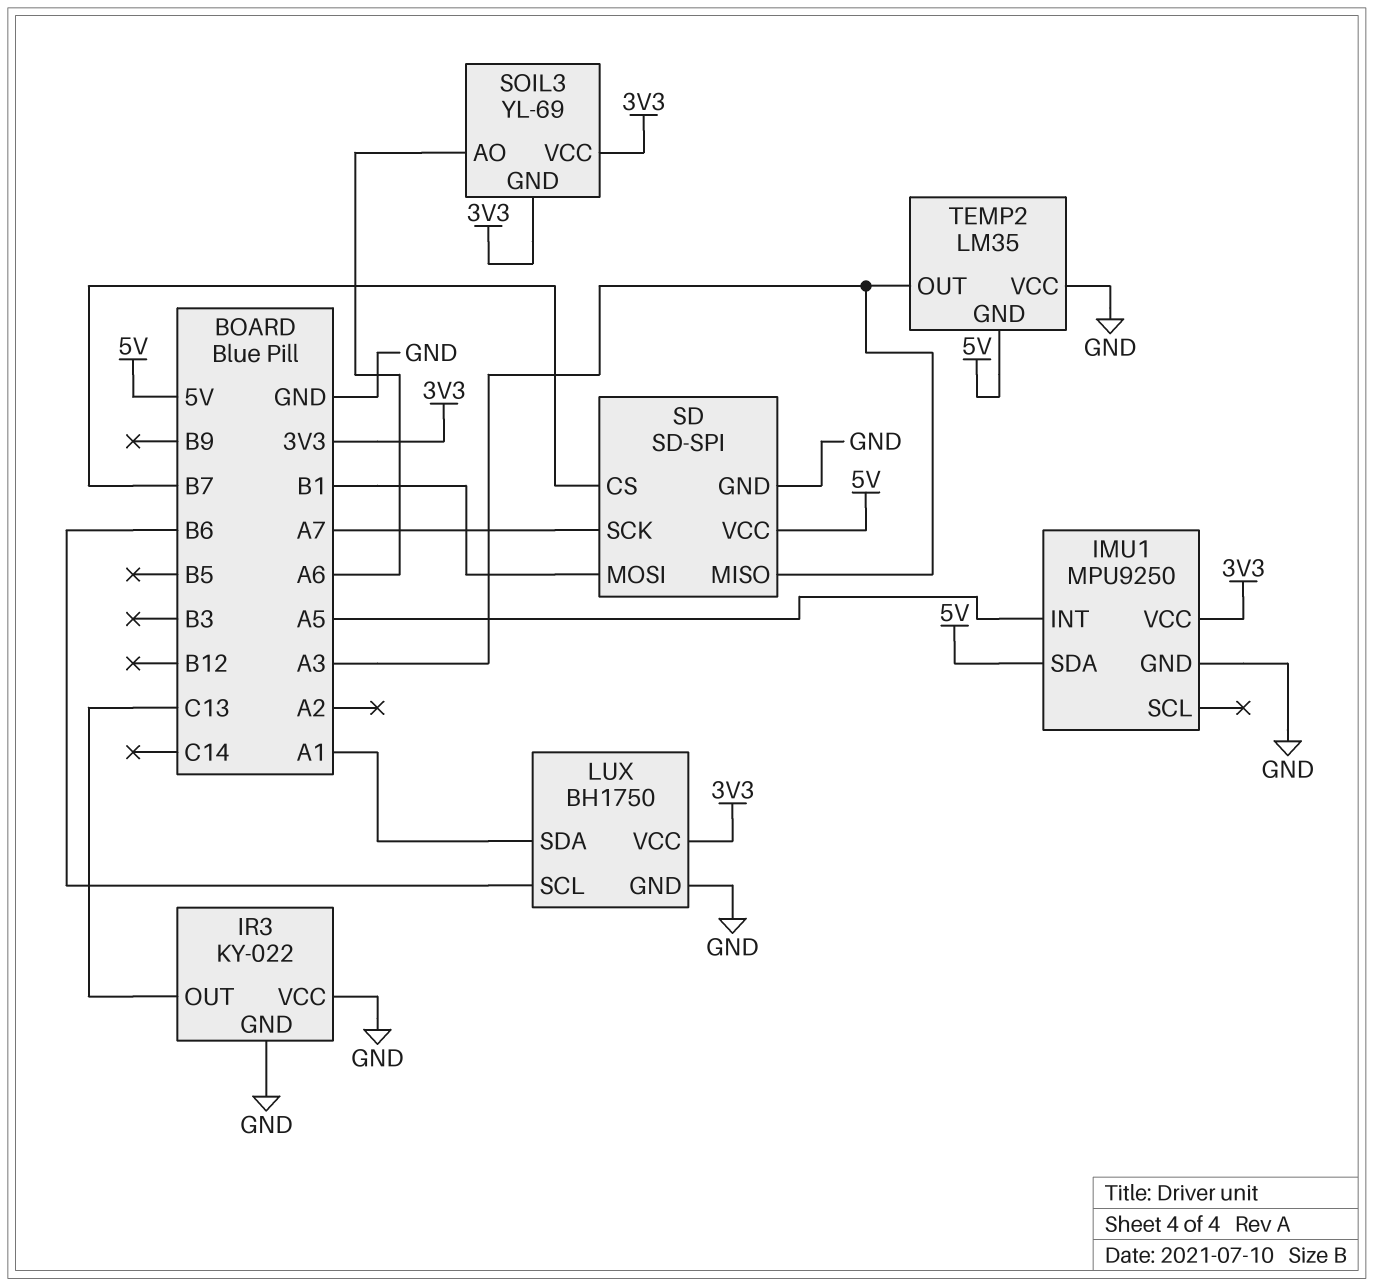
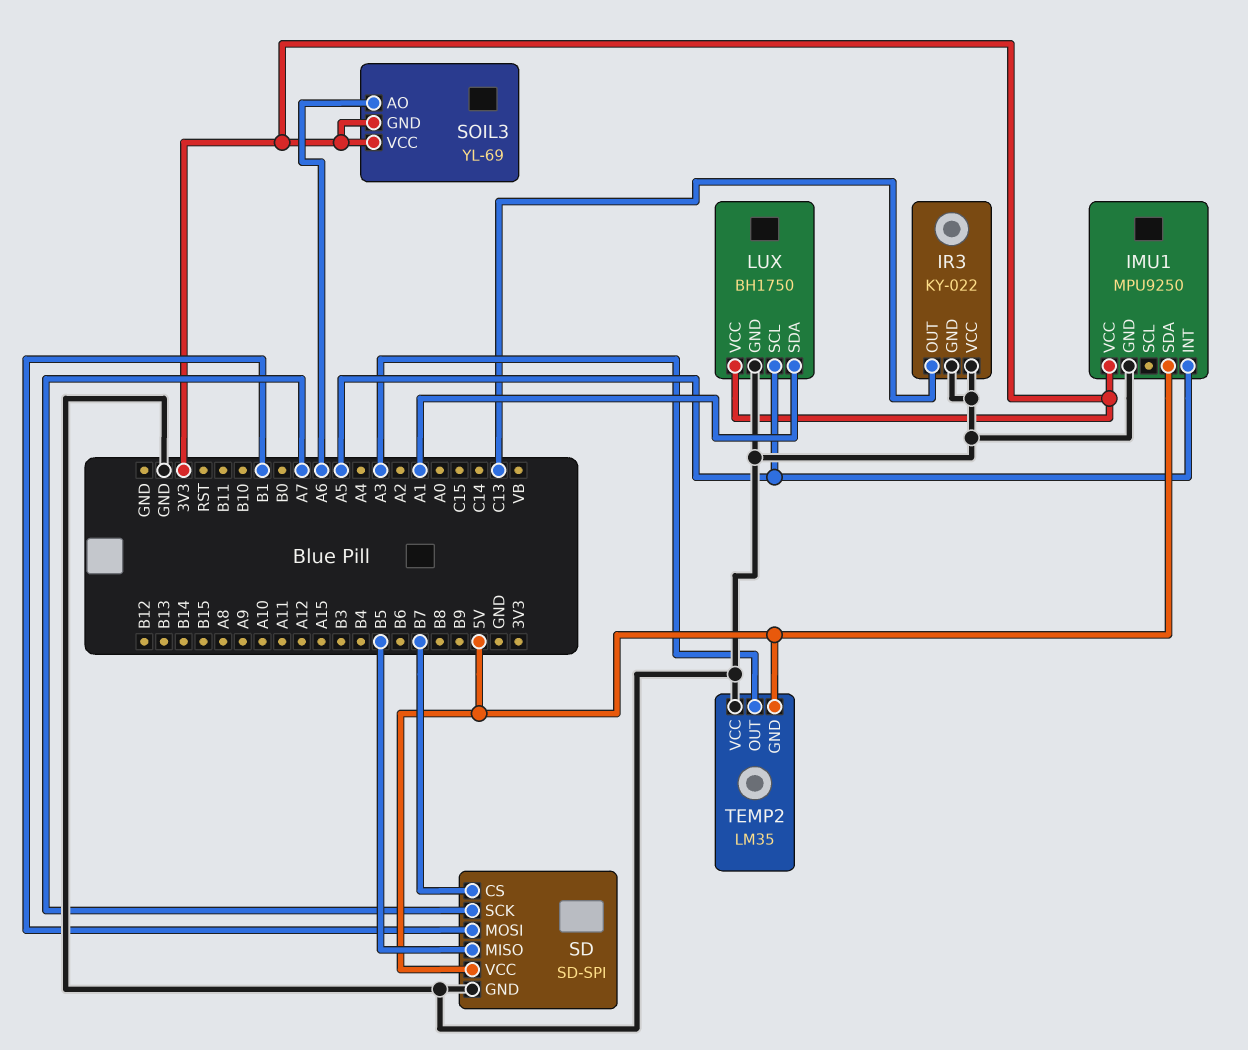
LUX pin SCL: B6 -> A5
SD pin MISO: A3 -> B5

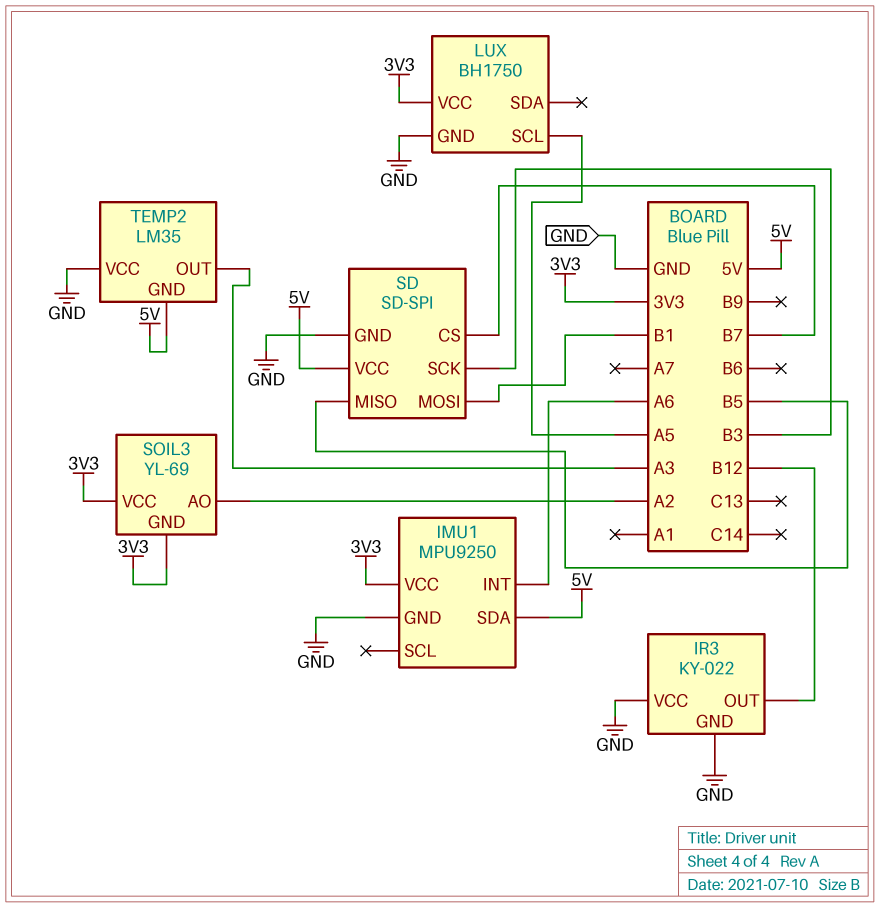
IMU1 pin INT: A5 -> A6
IR3 pin OUT: C13 -> B12
LUX pin SDA: A1 -> none
SD pin SCK: A7 -> B3
SOIL3 pin AO: A6 -> A2

